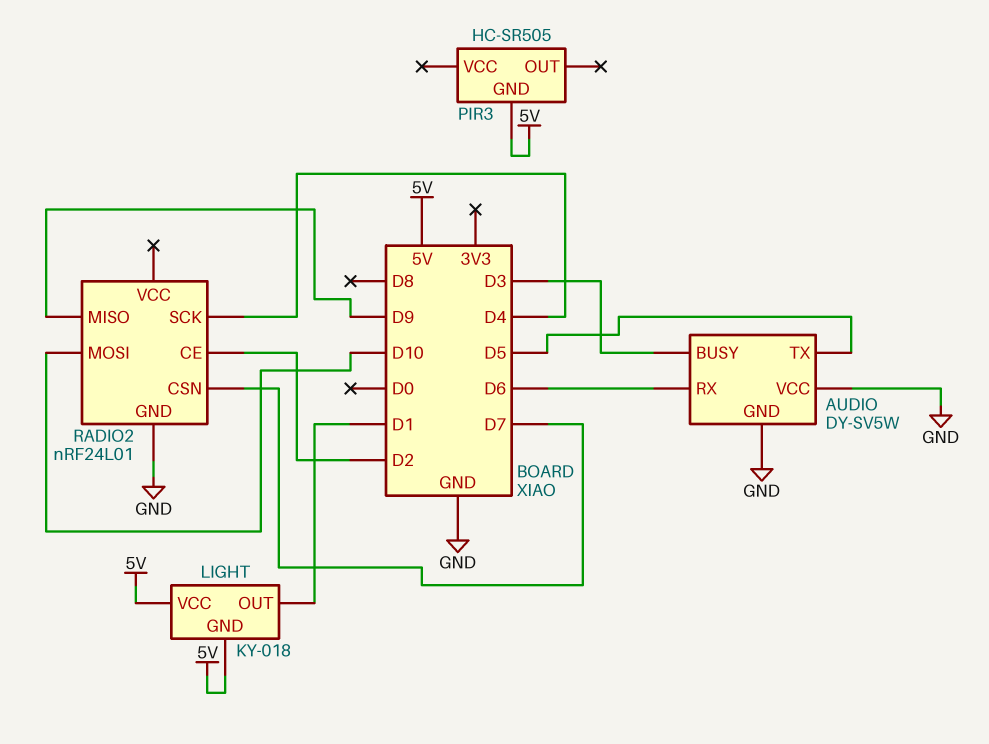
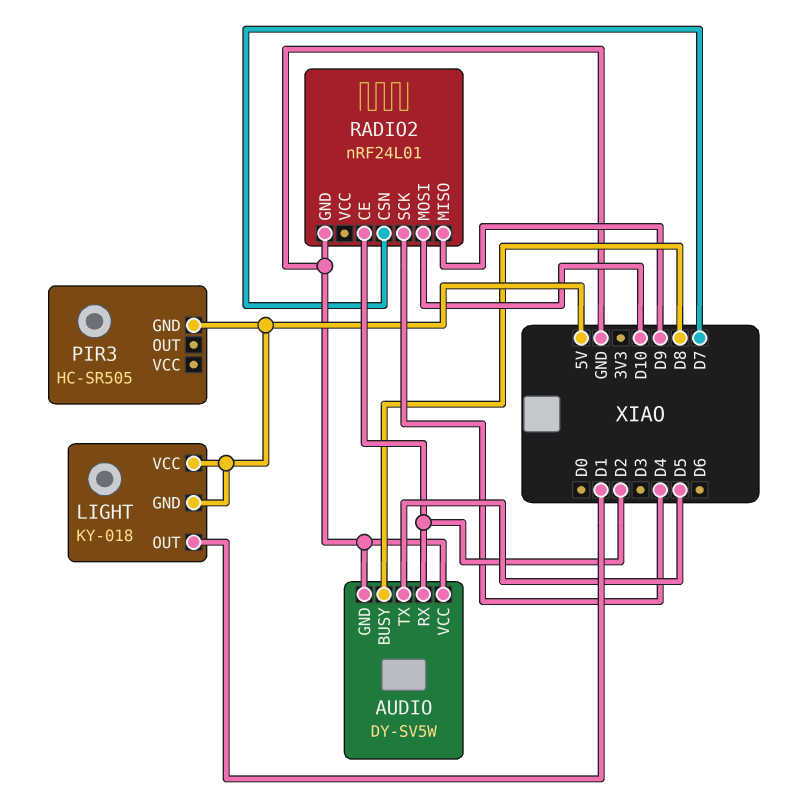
AUDIO pin BUSY: D3 -> D8
AUDIO pin RX: D6 -> D2

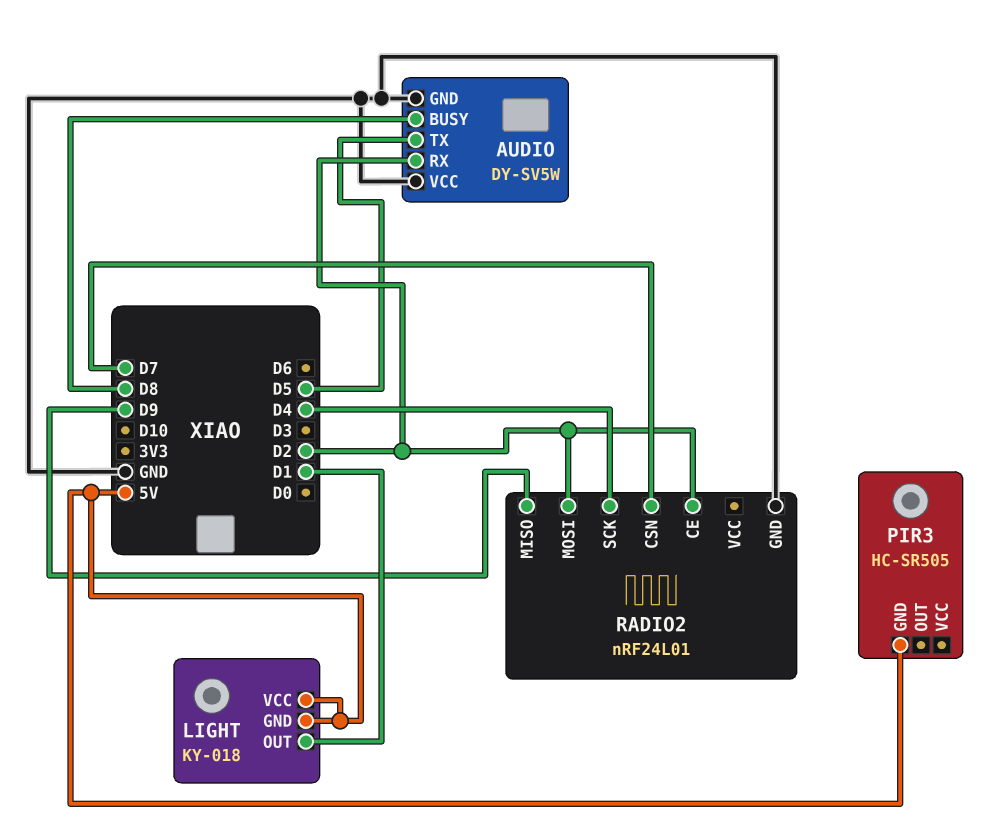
RADIO2 pin MOSI: D10 -> D2

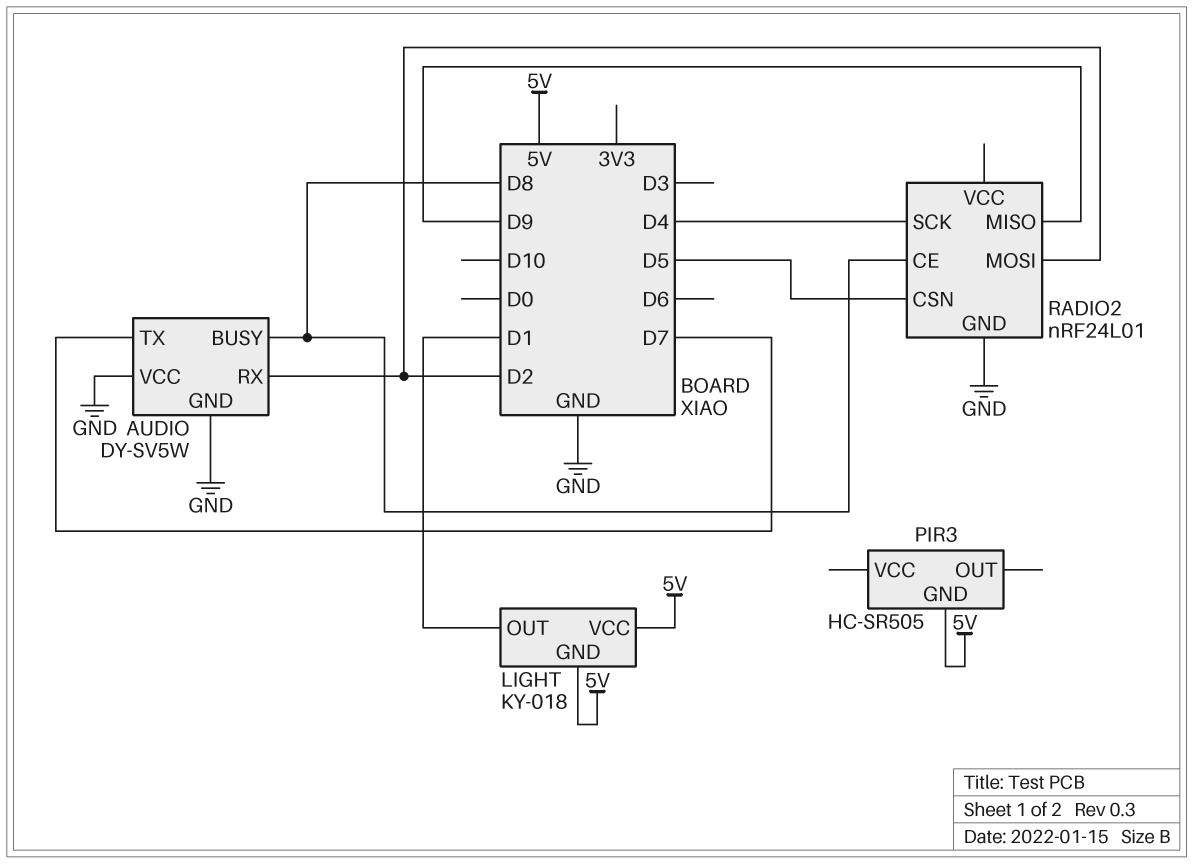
AUDIO pin TX: D5 -> D7
RADIO2 pin CE: D2 -> D8
RADIO2 pin CSN: D7 -> D5

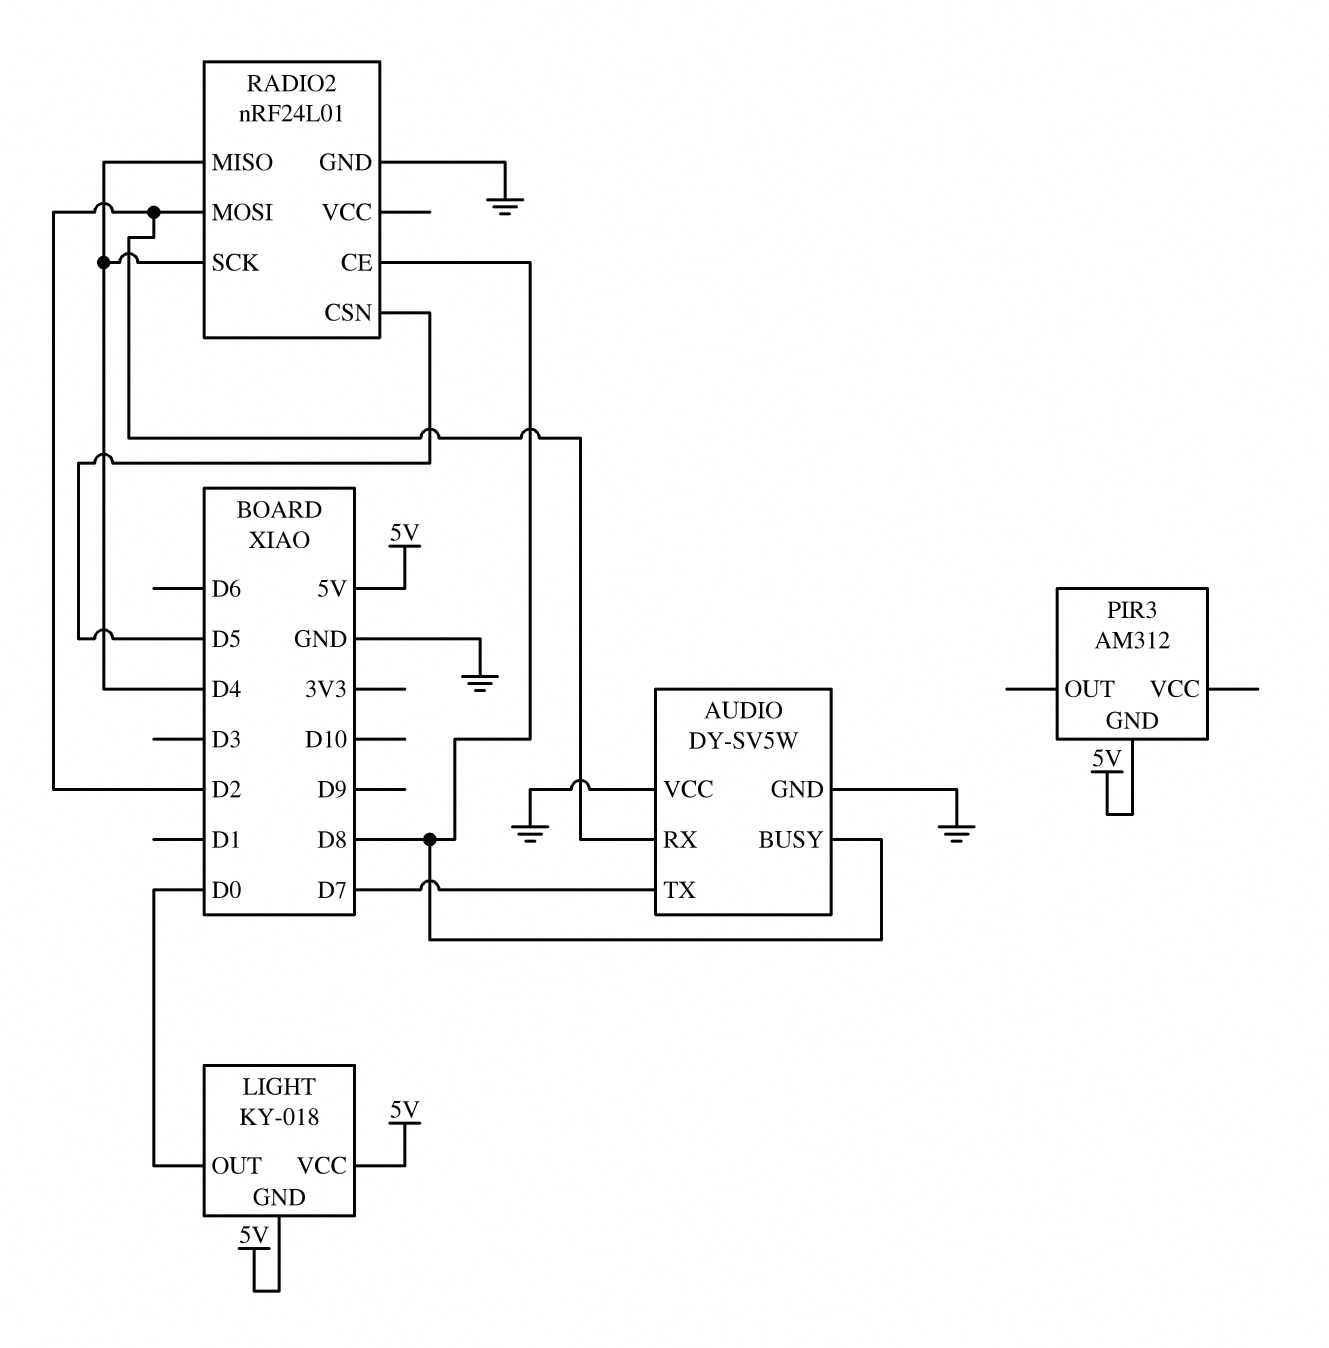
LIGHT pin OUT: D1 -> D0
PIR3: HC-SR505 -> AM312
RADIO2 pin MISO: D9 -> D4

